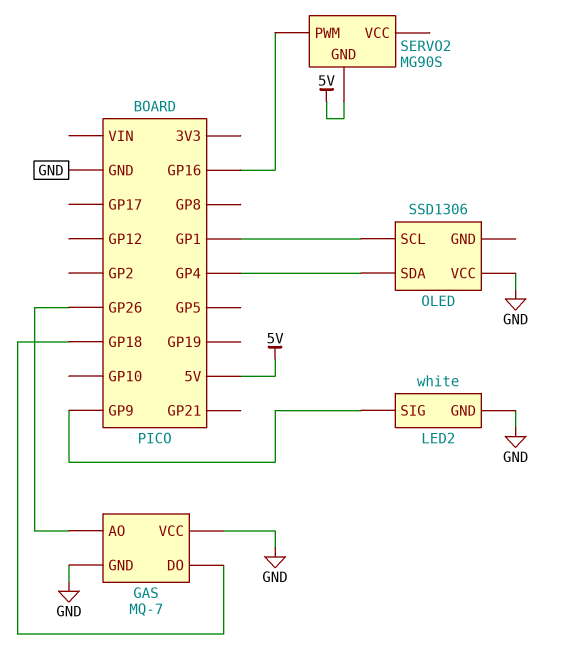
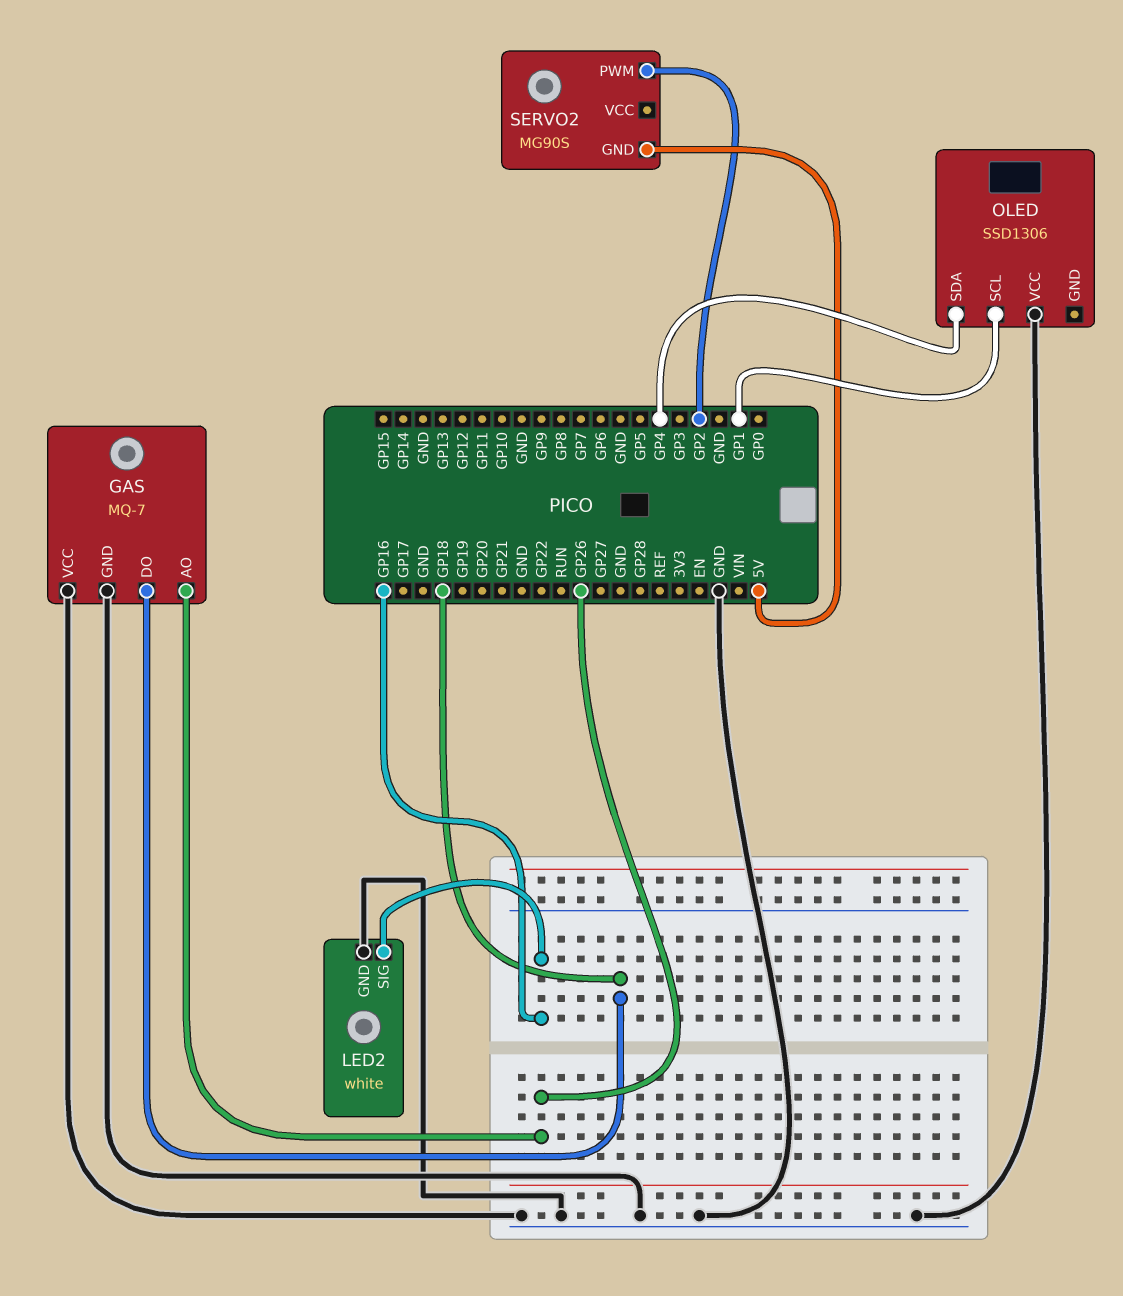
LED2 pin SIG: GP9 -> GP16
SERVO2 pin PWM: GP16 -> GP2

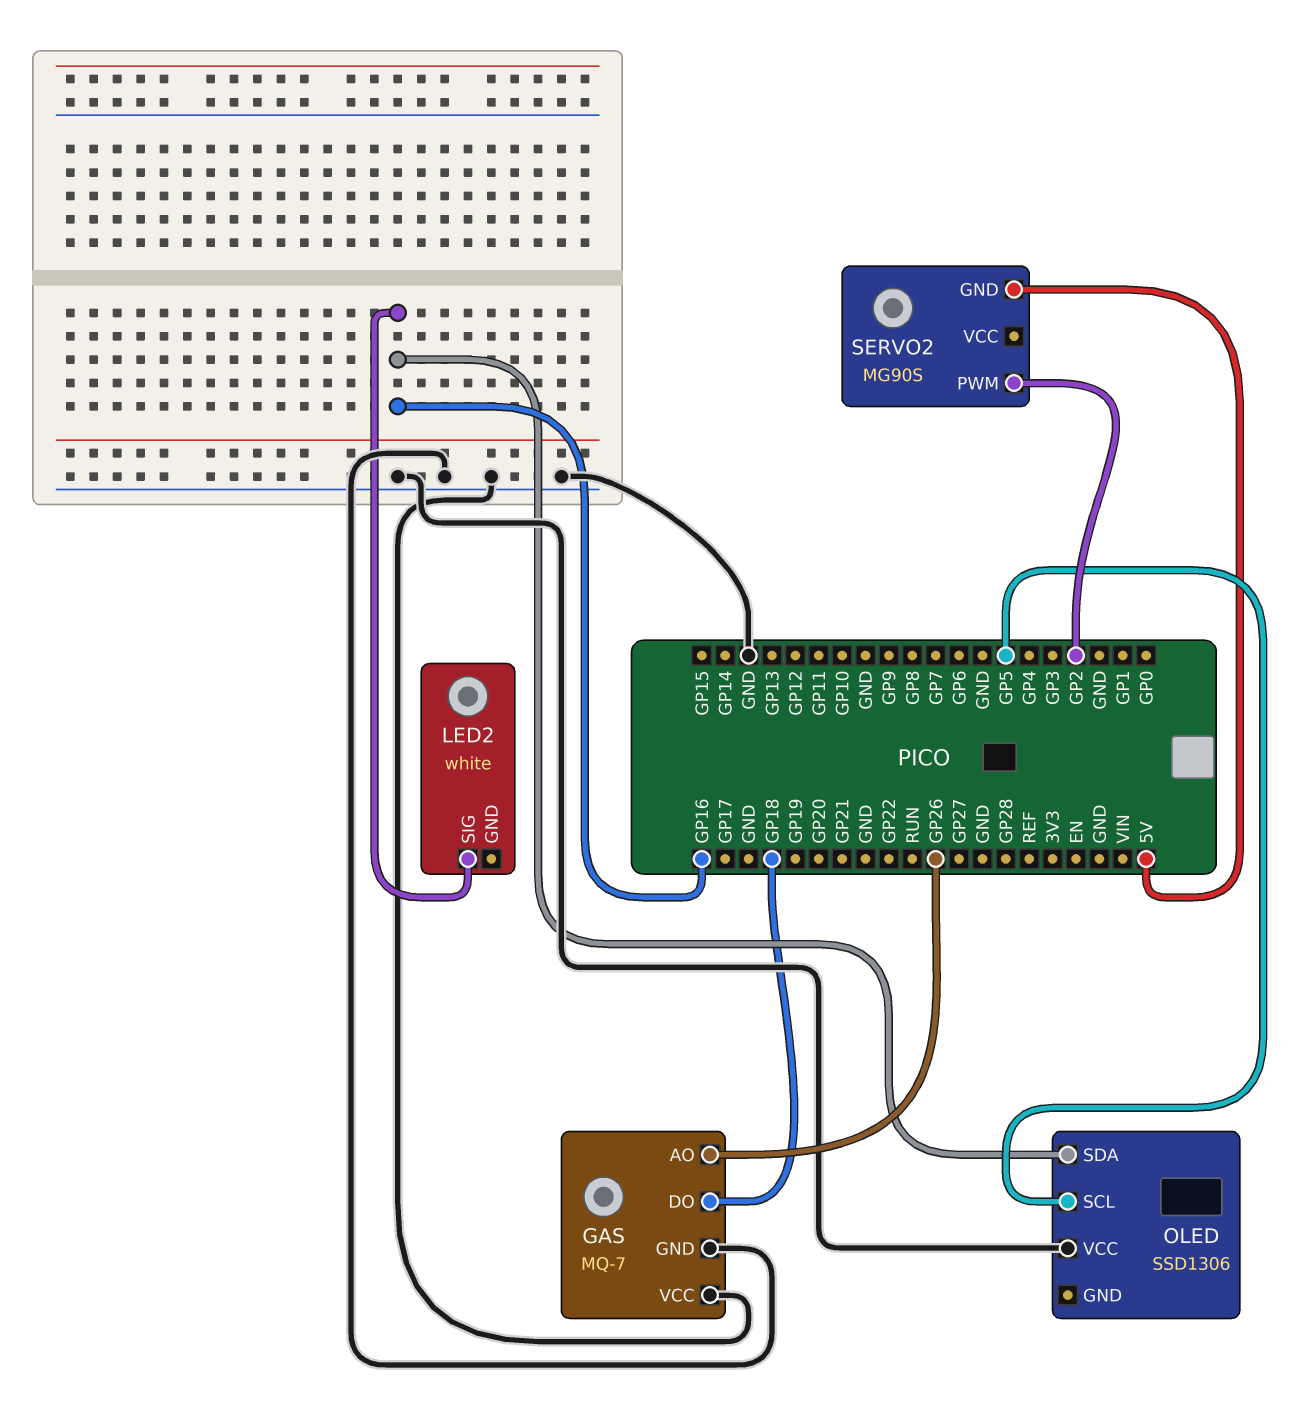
LED2 pin GND: GND -> none
OLED pin SCL: GP1 -> GP5
OLED pin SDA: GP4 -> GP16

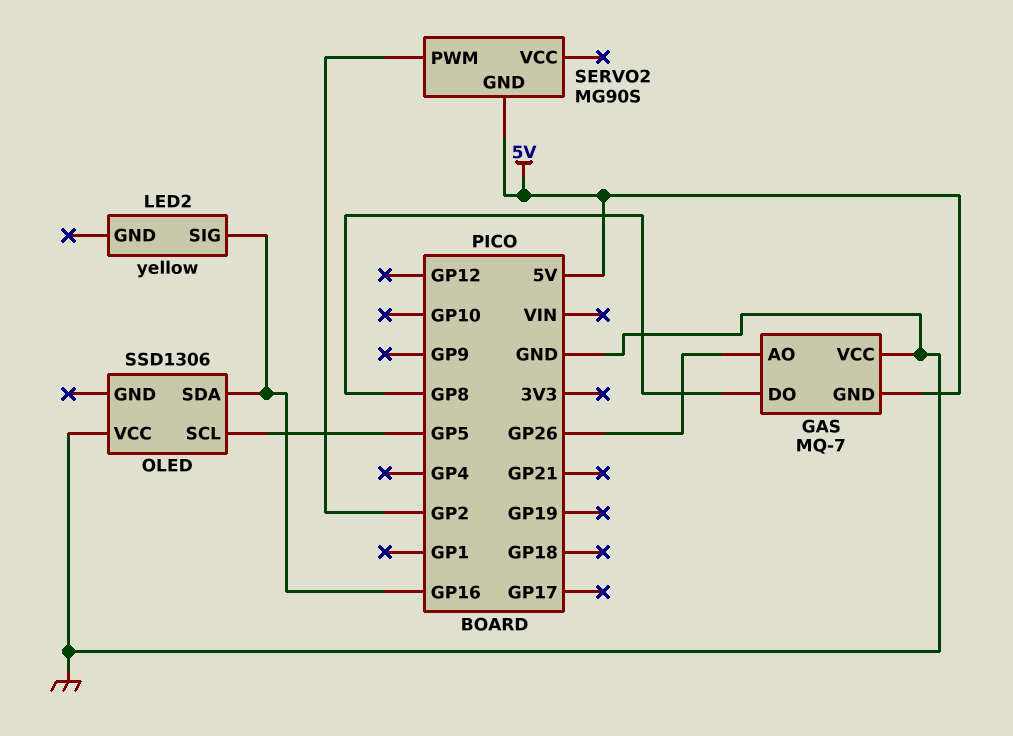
GAS pin DO: GP18 -> GP8
GAS pin GND: GND -> 5V
LED2: white -> yellow

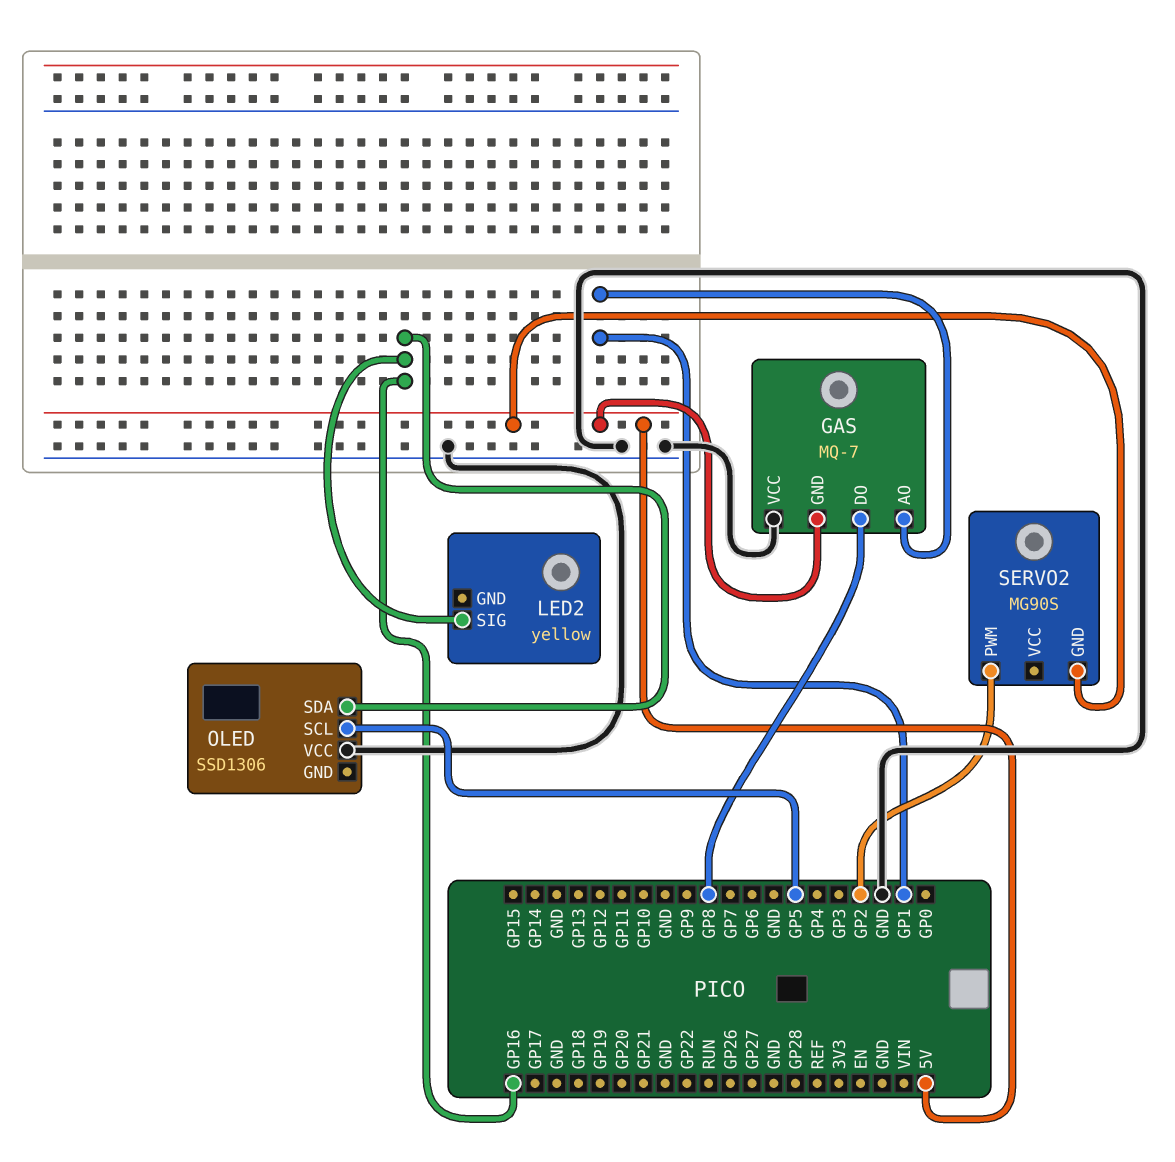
GAS pin AO: GP26 -> GP1

